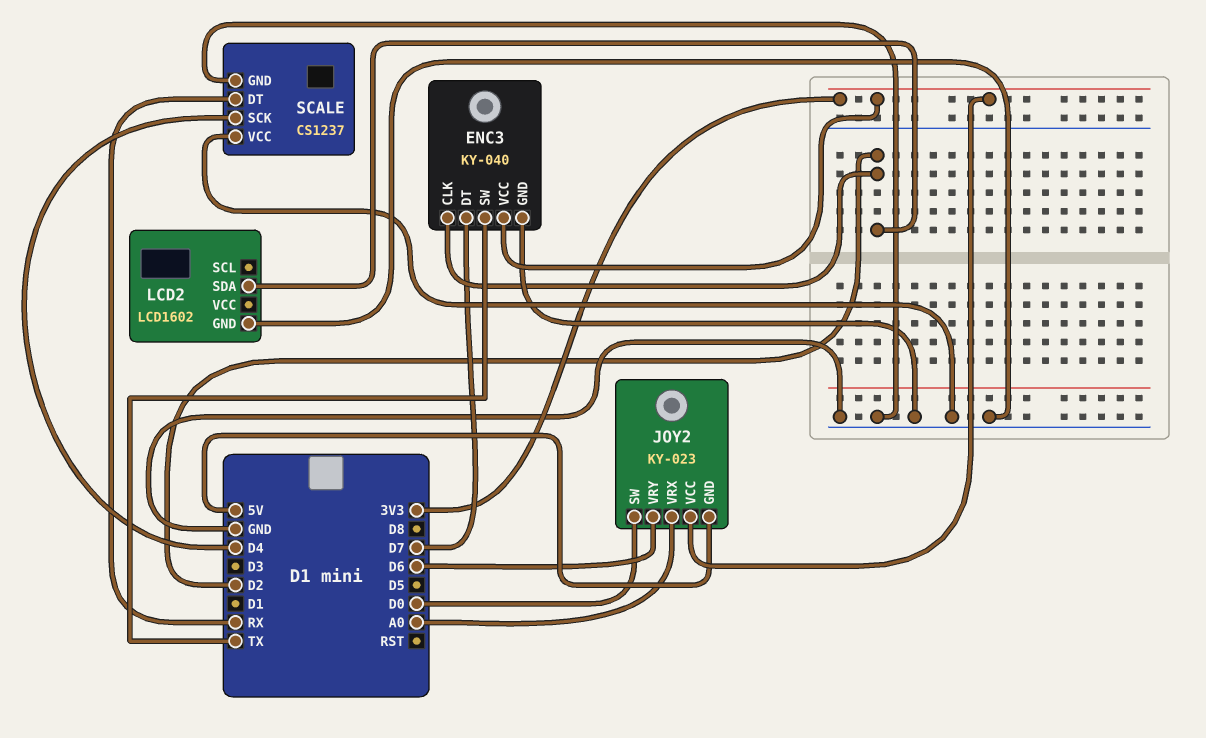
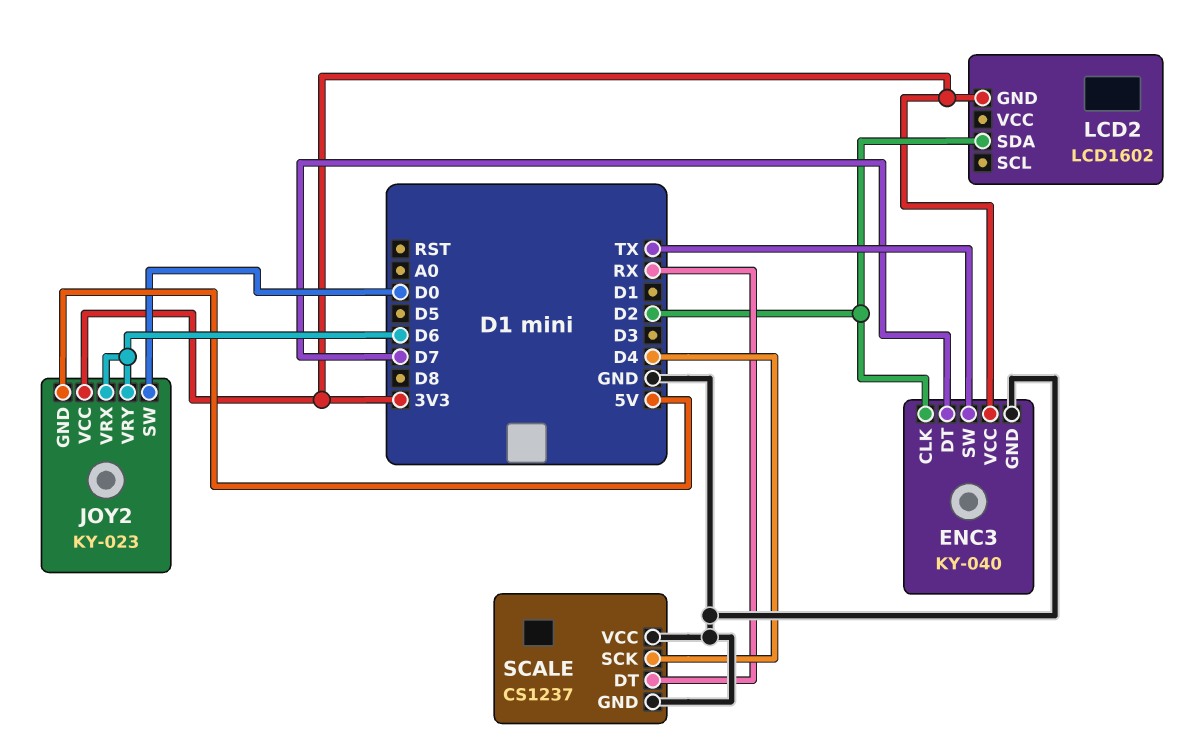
JOY2 pin VRX: A0 -> D6
LCD2 pin GND: GND -> 3V3

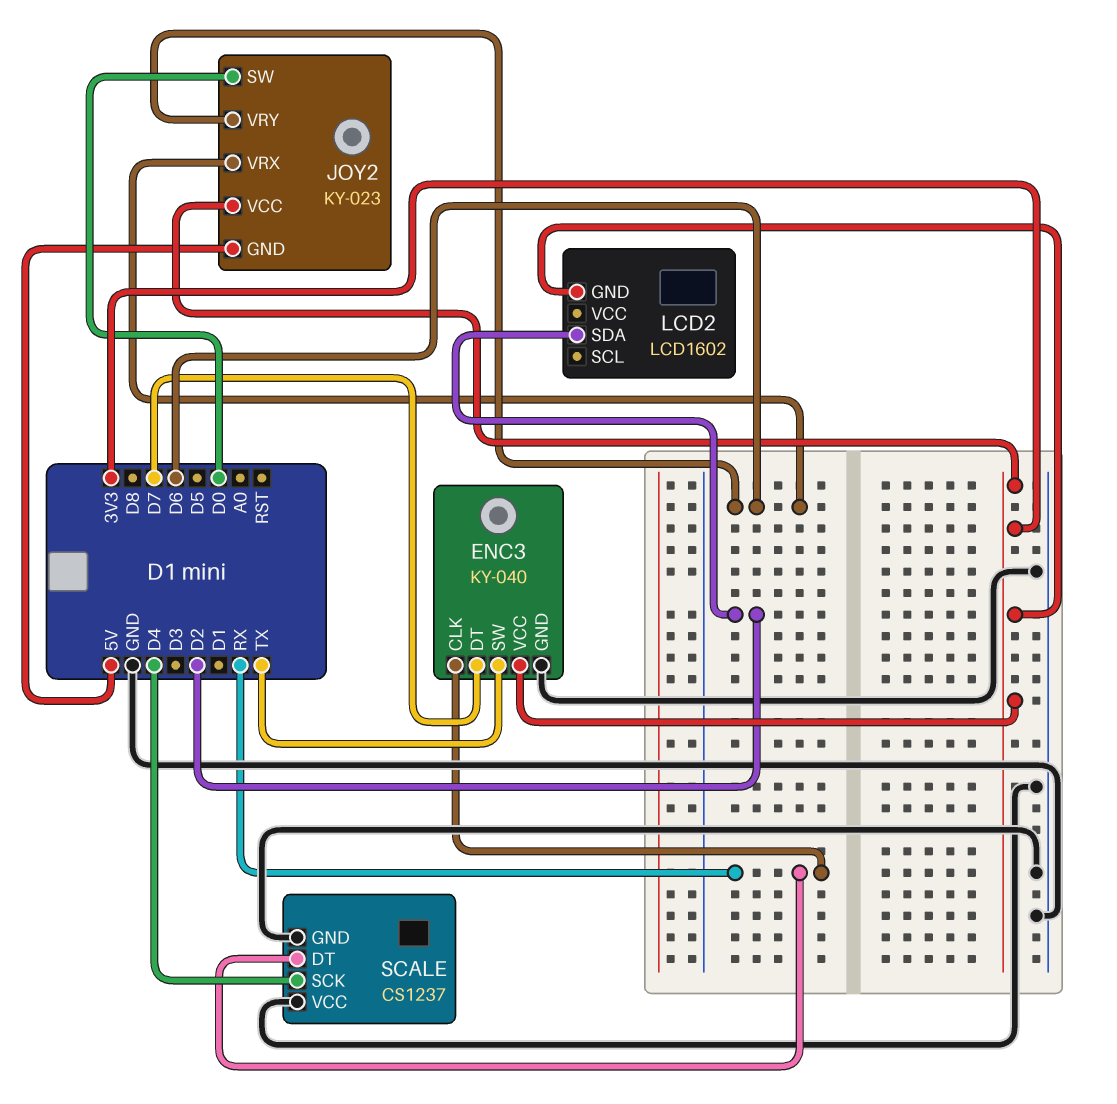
ENC3 pin CLK: D2 -> RX

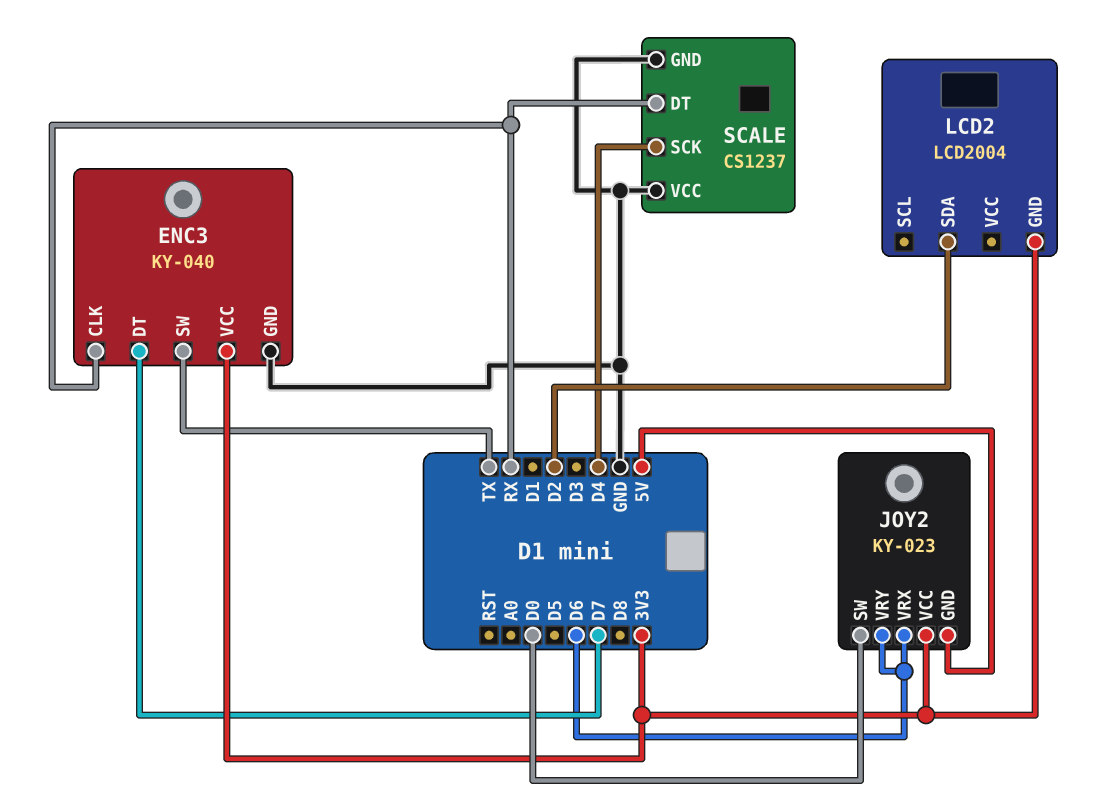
LCD2: LCD1602 -> LCD2004

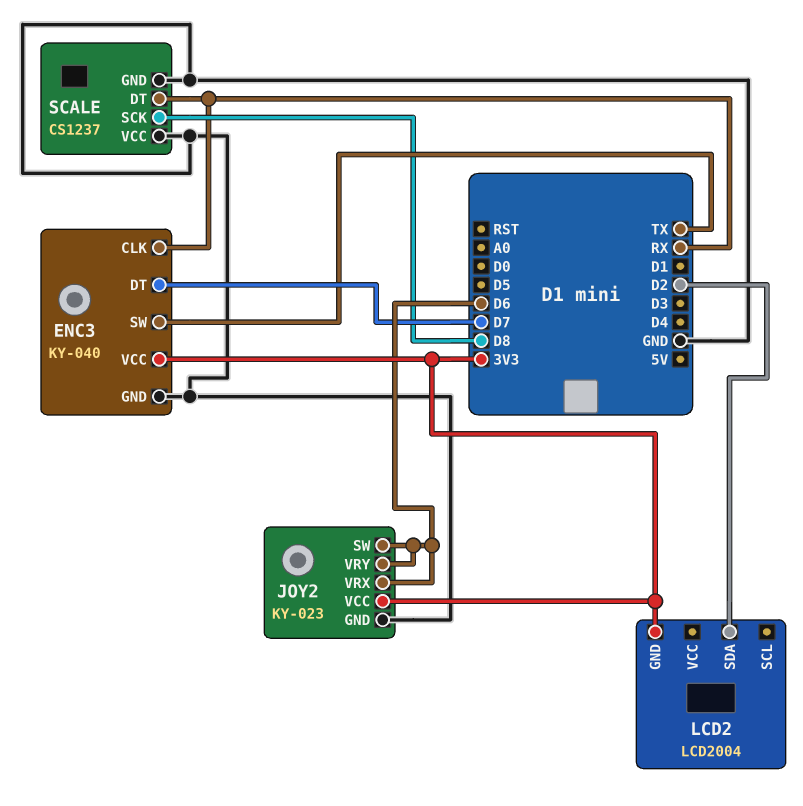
JOY2 pin GND: 5V -> GND
JOY2 pin SW: D0 -> D6
SCALE pin SCK: D4 -> D8

